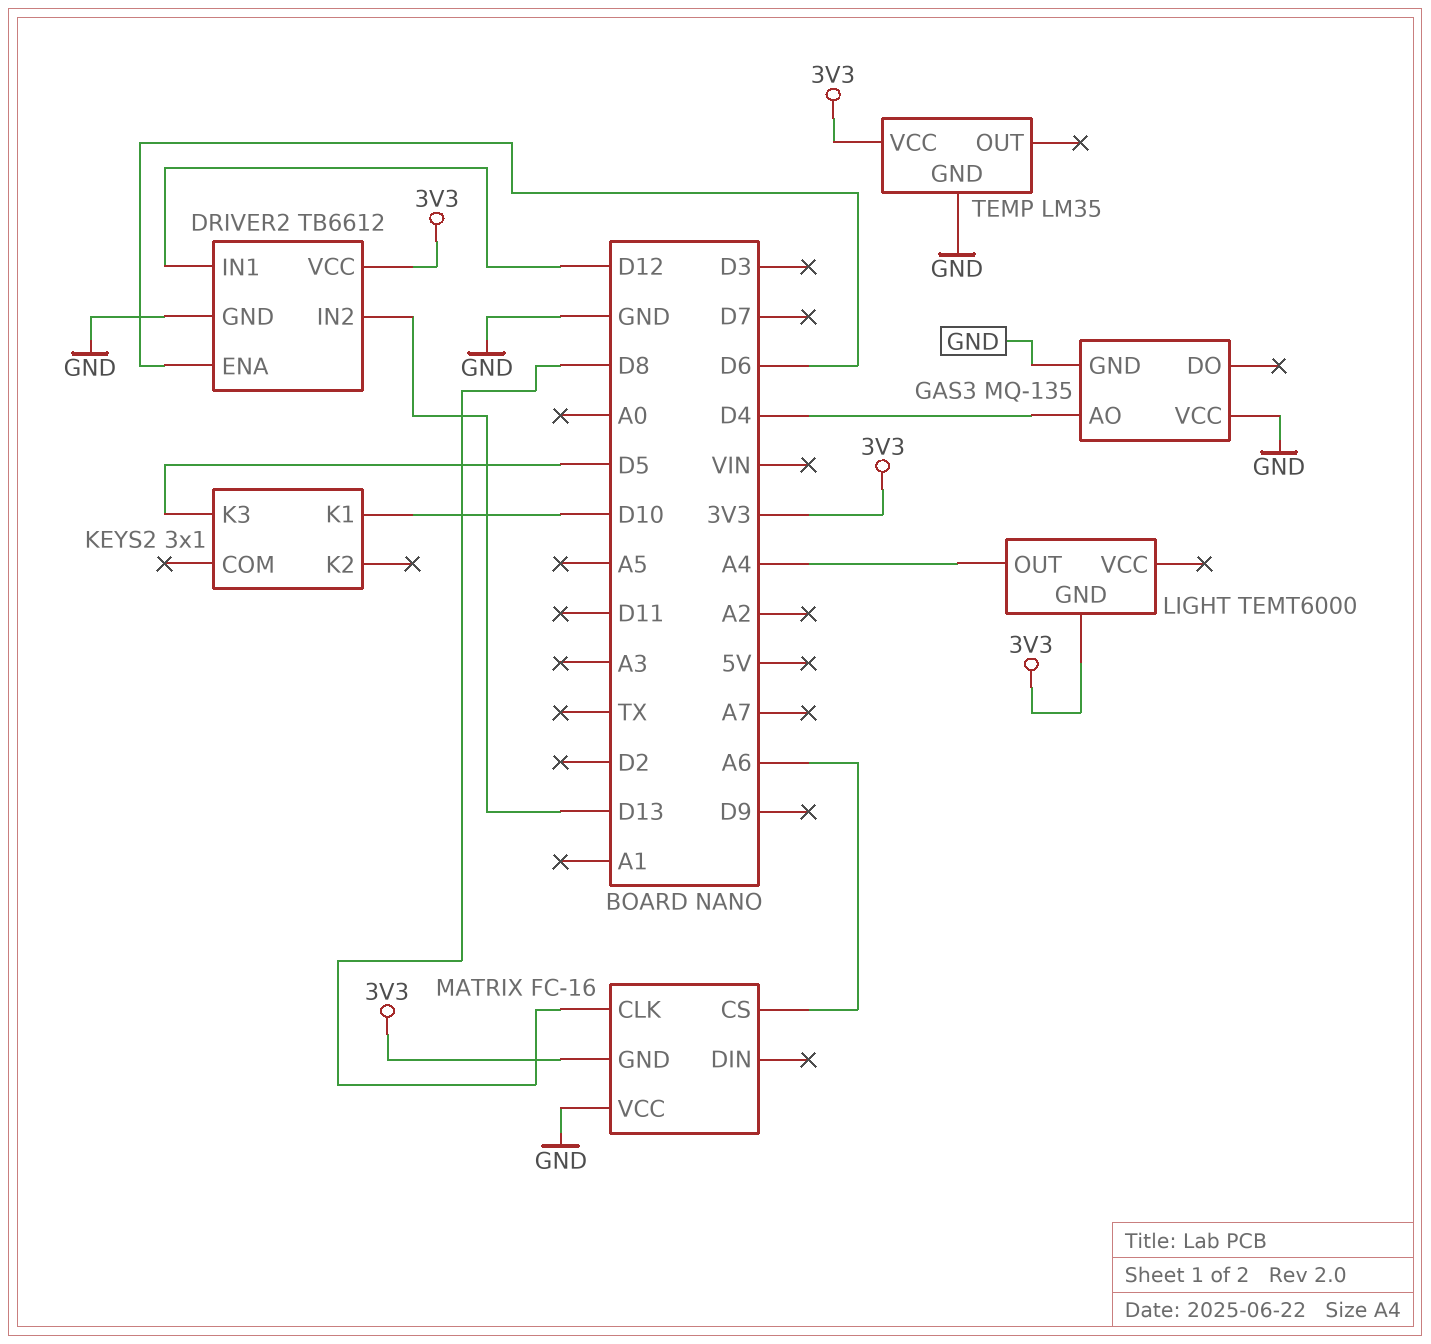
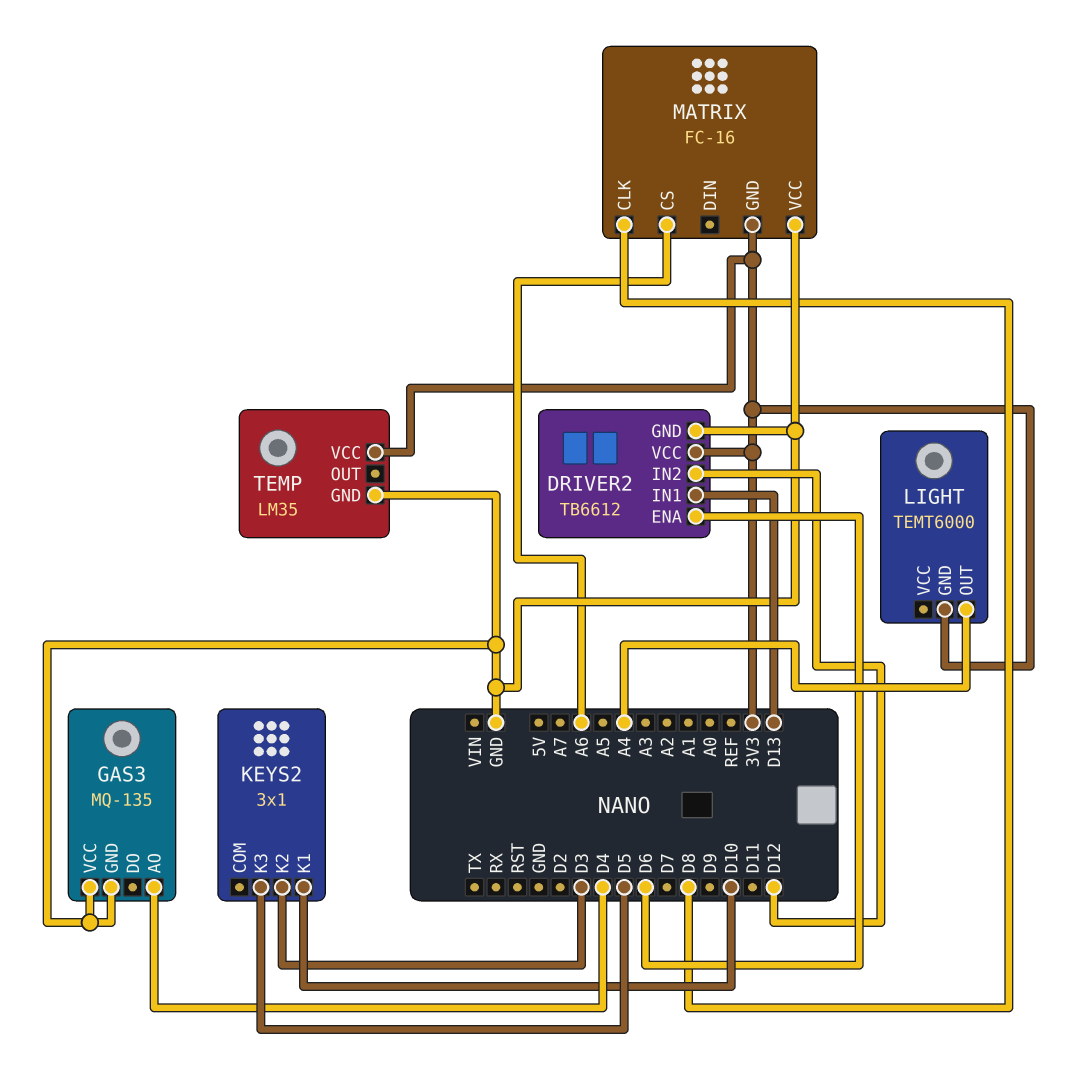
DRIVER2 pin IN1: D12 -> D13
DRIVER2 pin IN2: D13 -> D12
KEYS2 pin K2: none -> D3

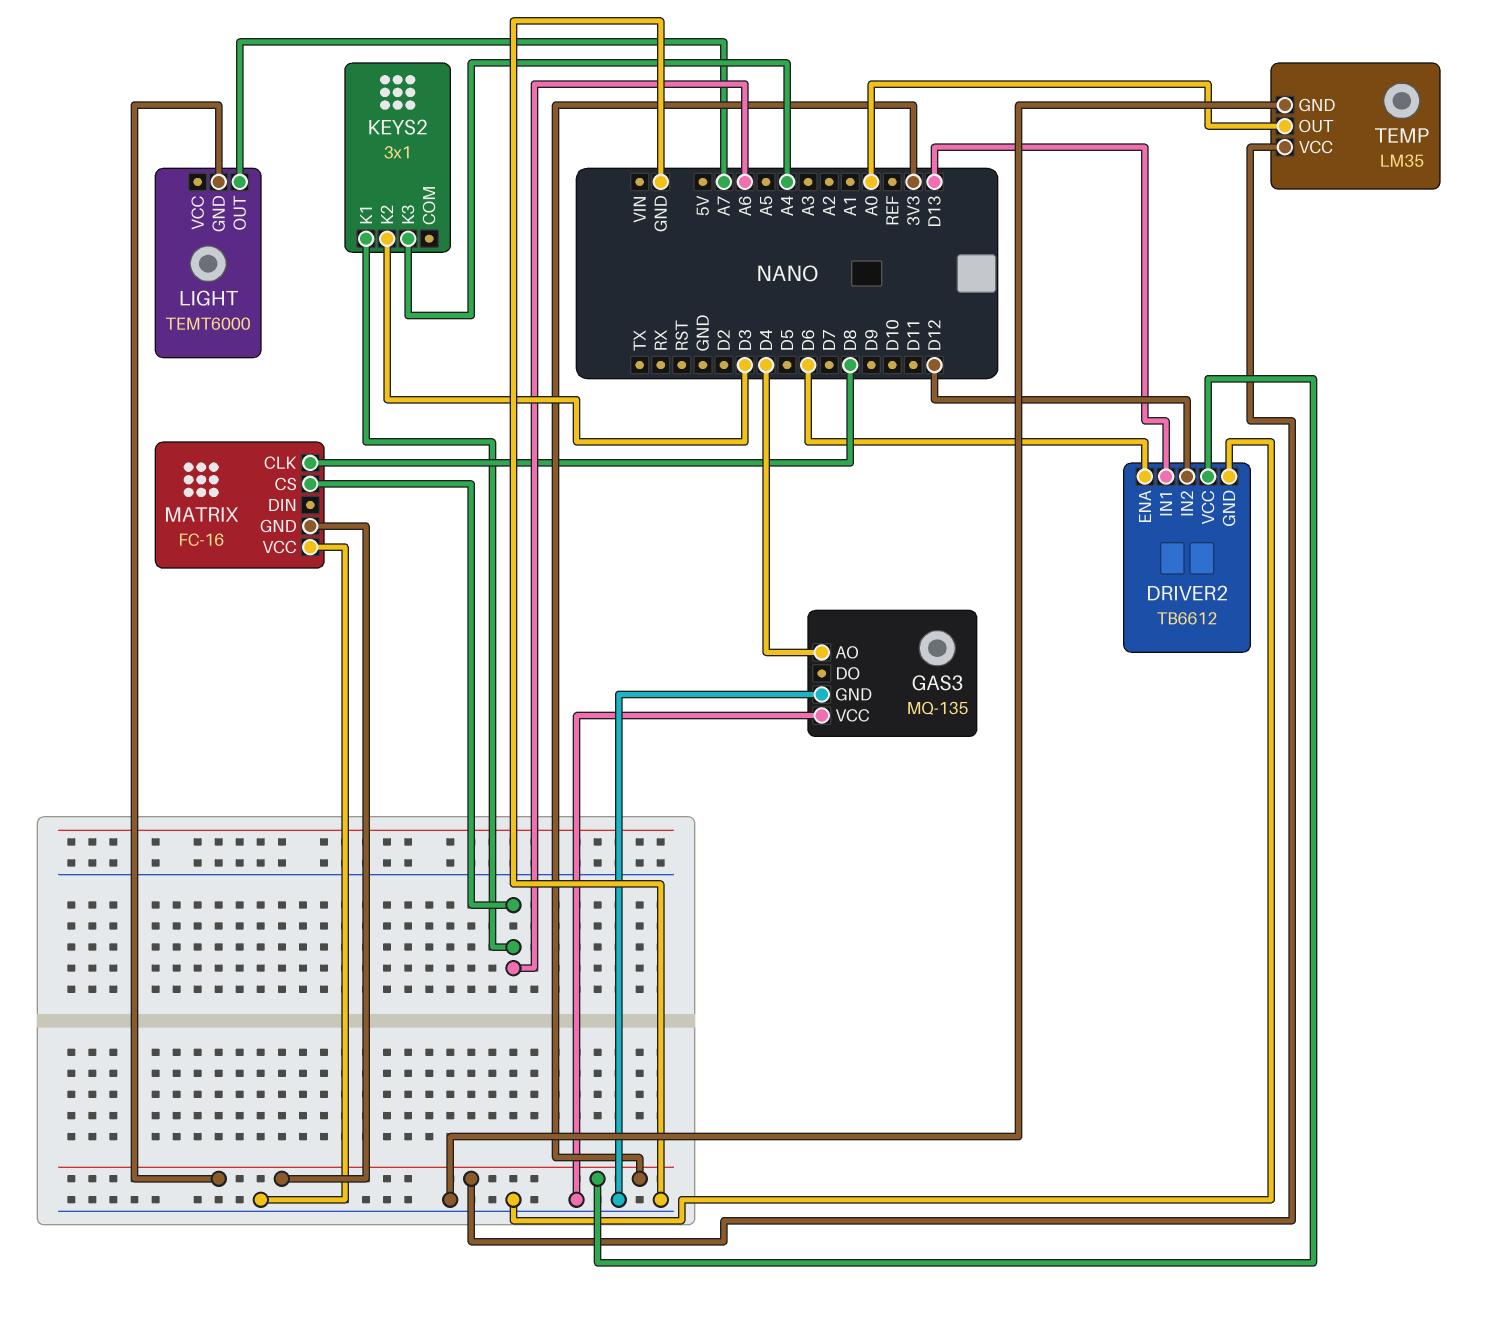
KEYS2 pin K1: D10 -> A6
KEYS2 pin K3: D5 -> A4
LIGHT pin OUT: A4 -> A7
TEMP pin OUT: none -> A0

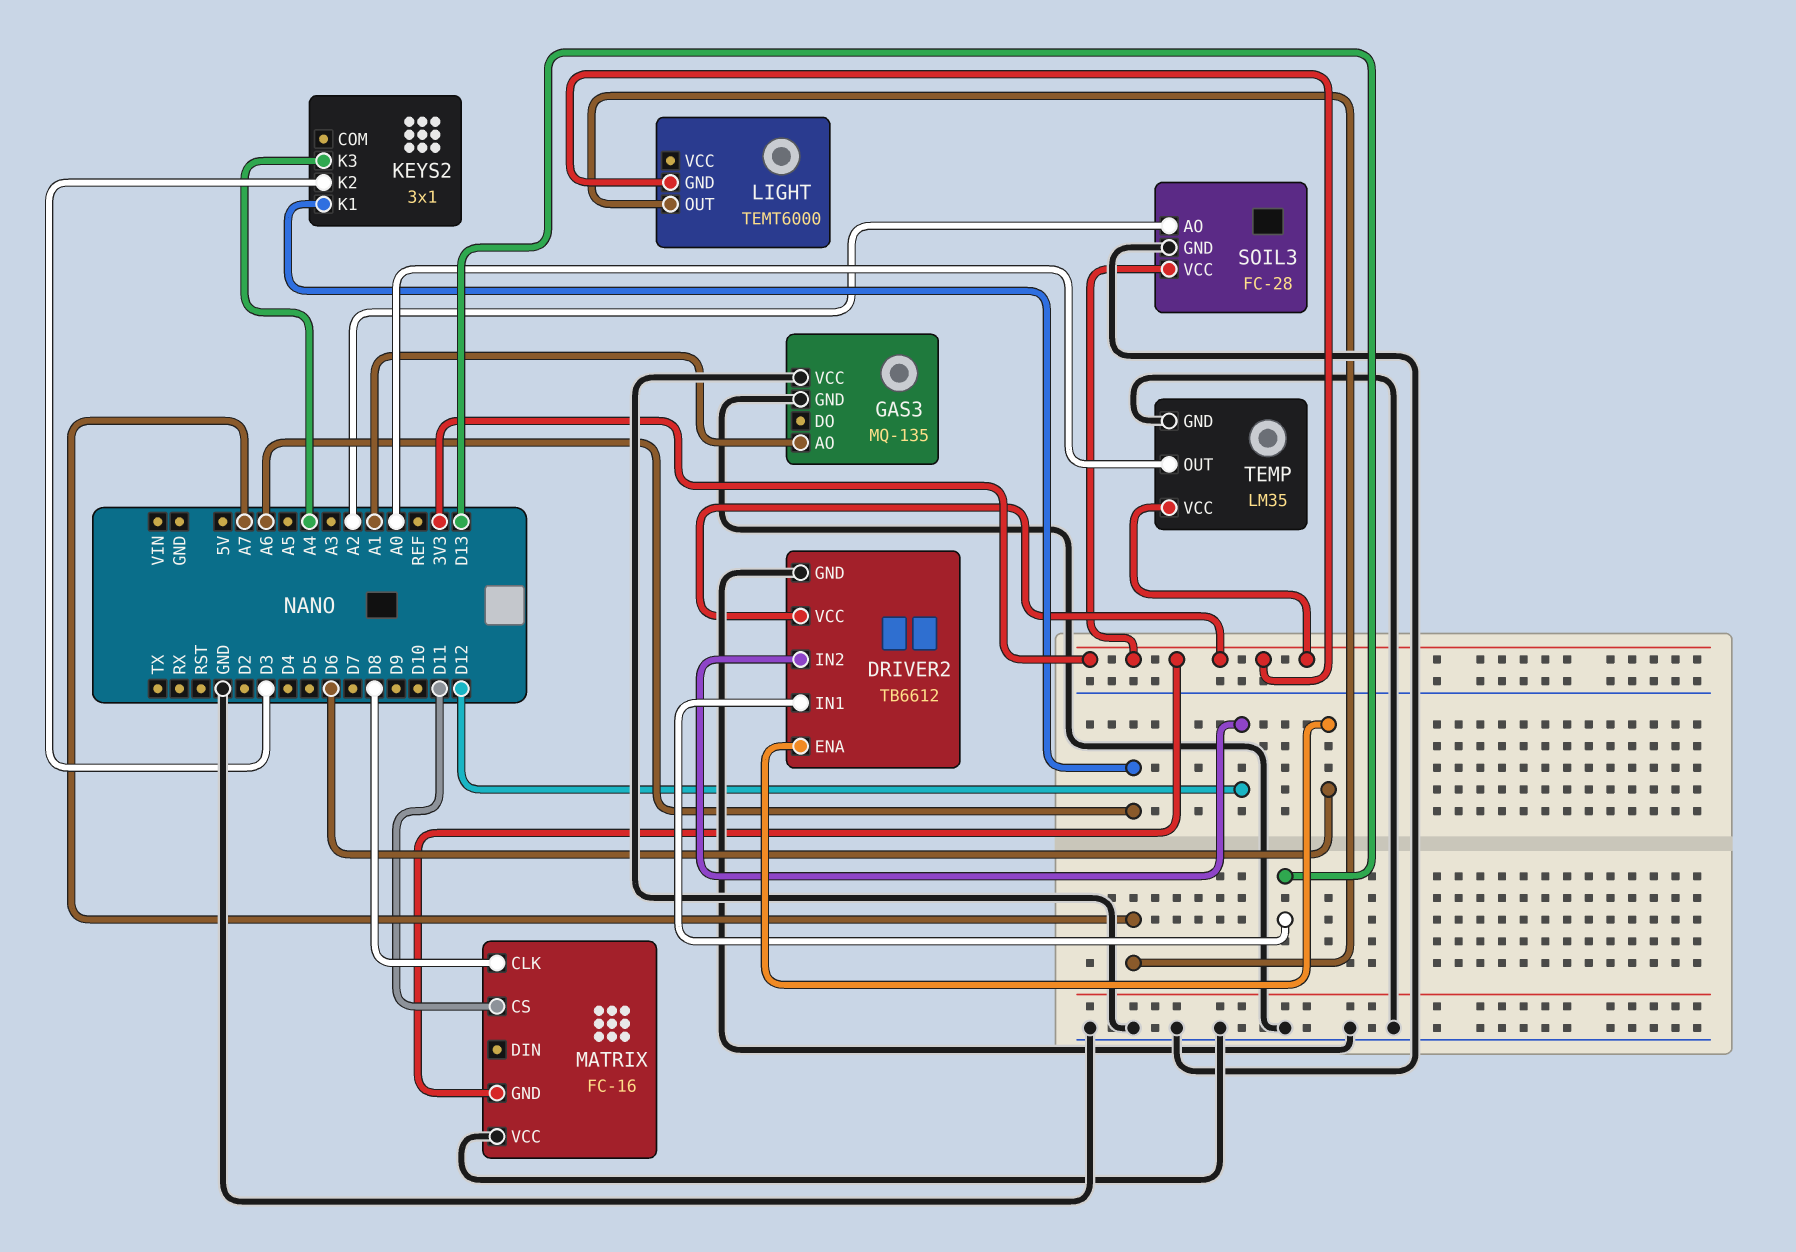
GAS3 pin AO: D4 -> A1
MATRIX pin CS: A6 -> D11
SOIL3: none -> FC-28
SOIL3 pin AO: none -> A2
SOIL3 pin GND: none -> GND
SOIL3 pin VCC: none -> 3V3

